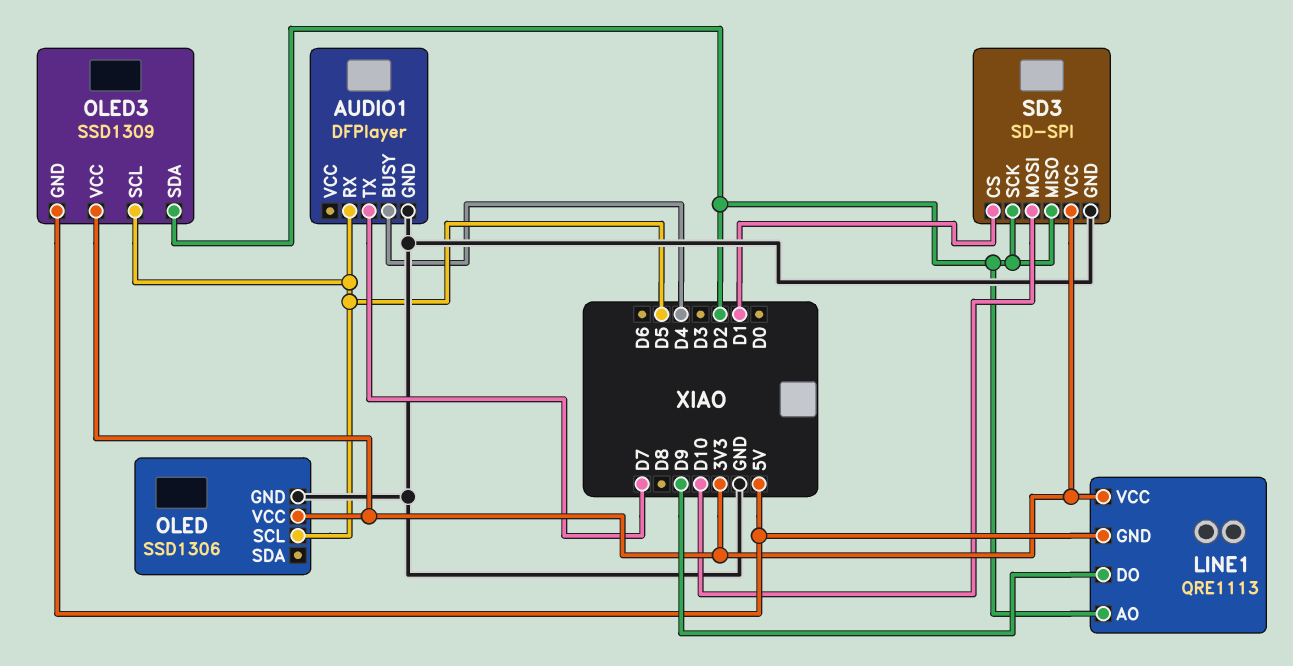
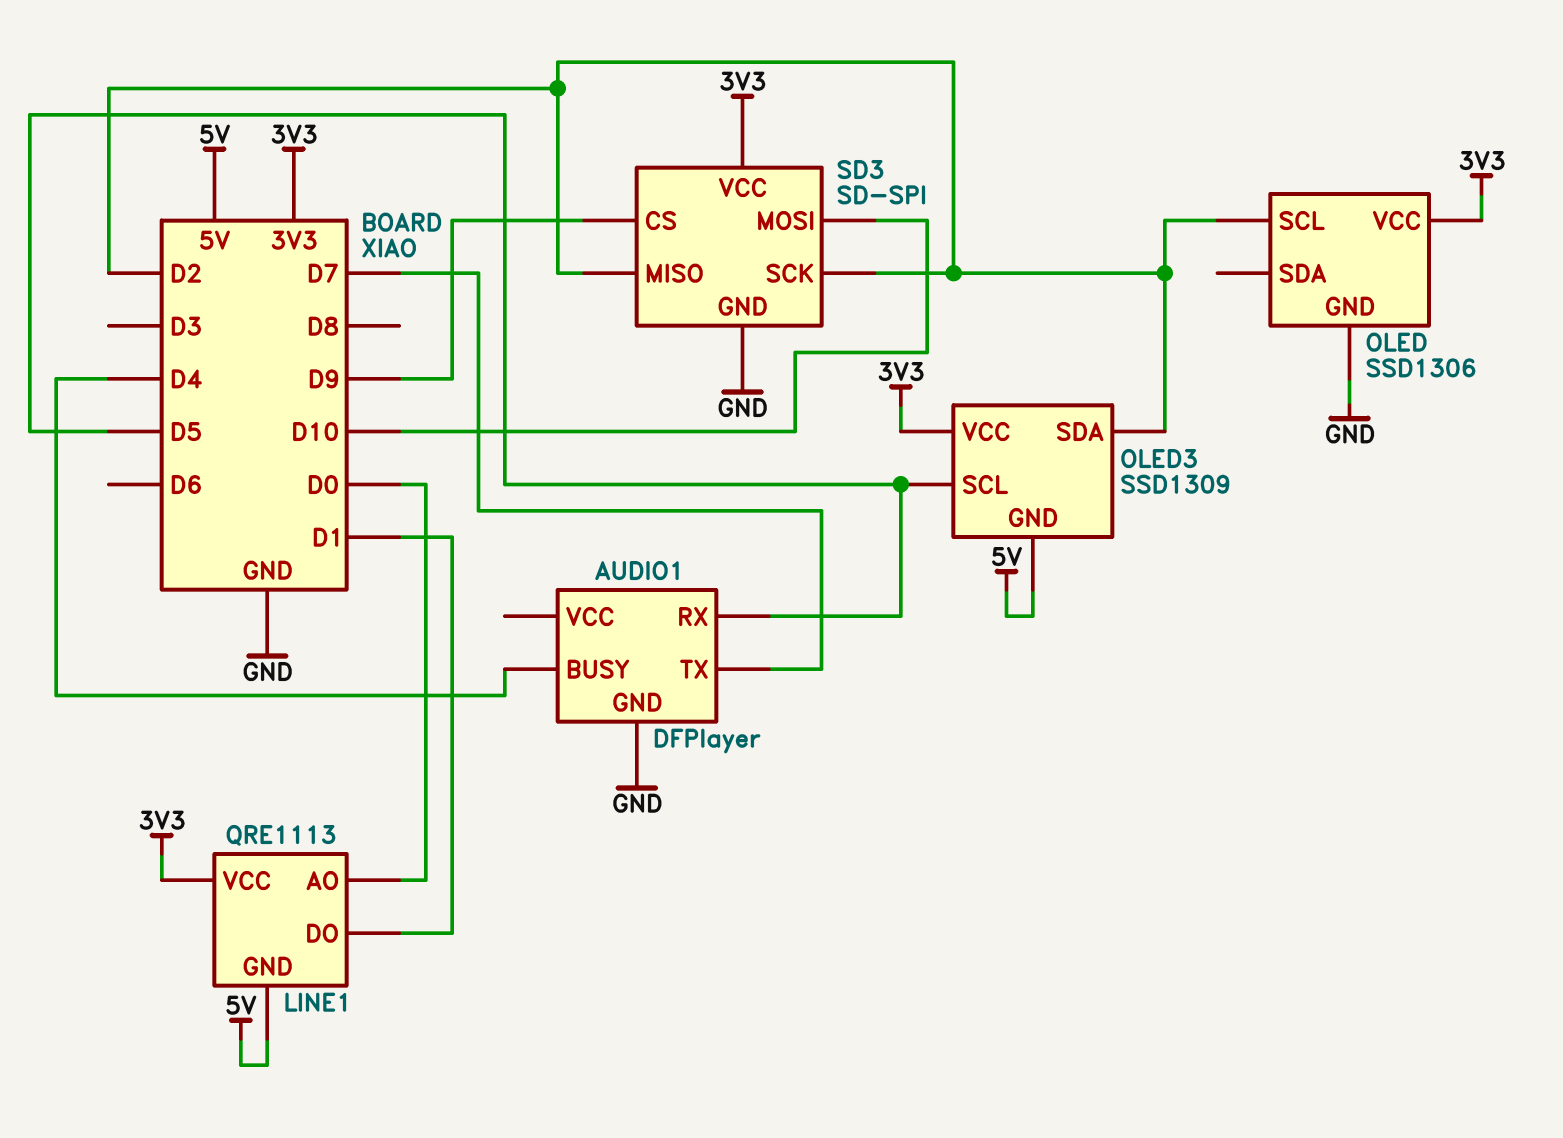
LINE1 pin AO: D2 -> D0
LINE1 pin DO: D9 -> D1
OLED pin SCL: D5 -> D2
SD3 pin CS: D1 -> D9

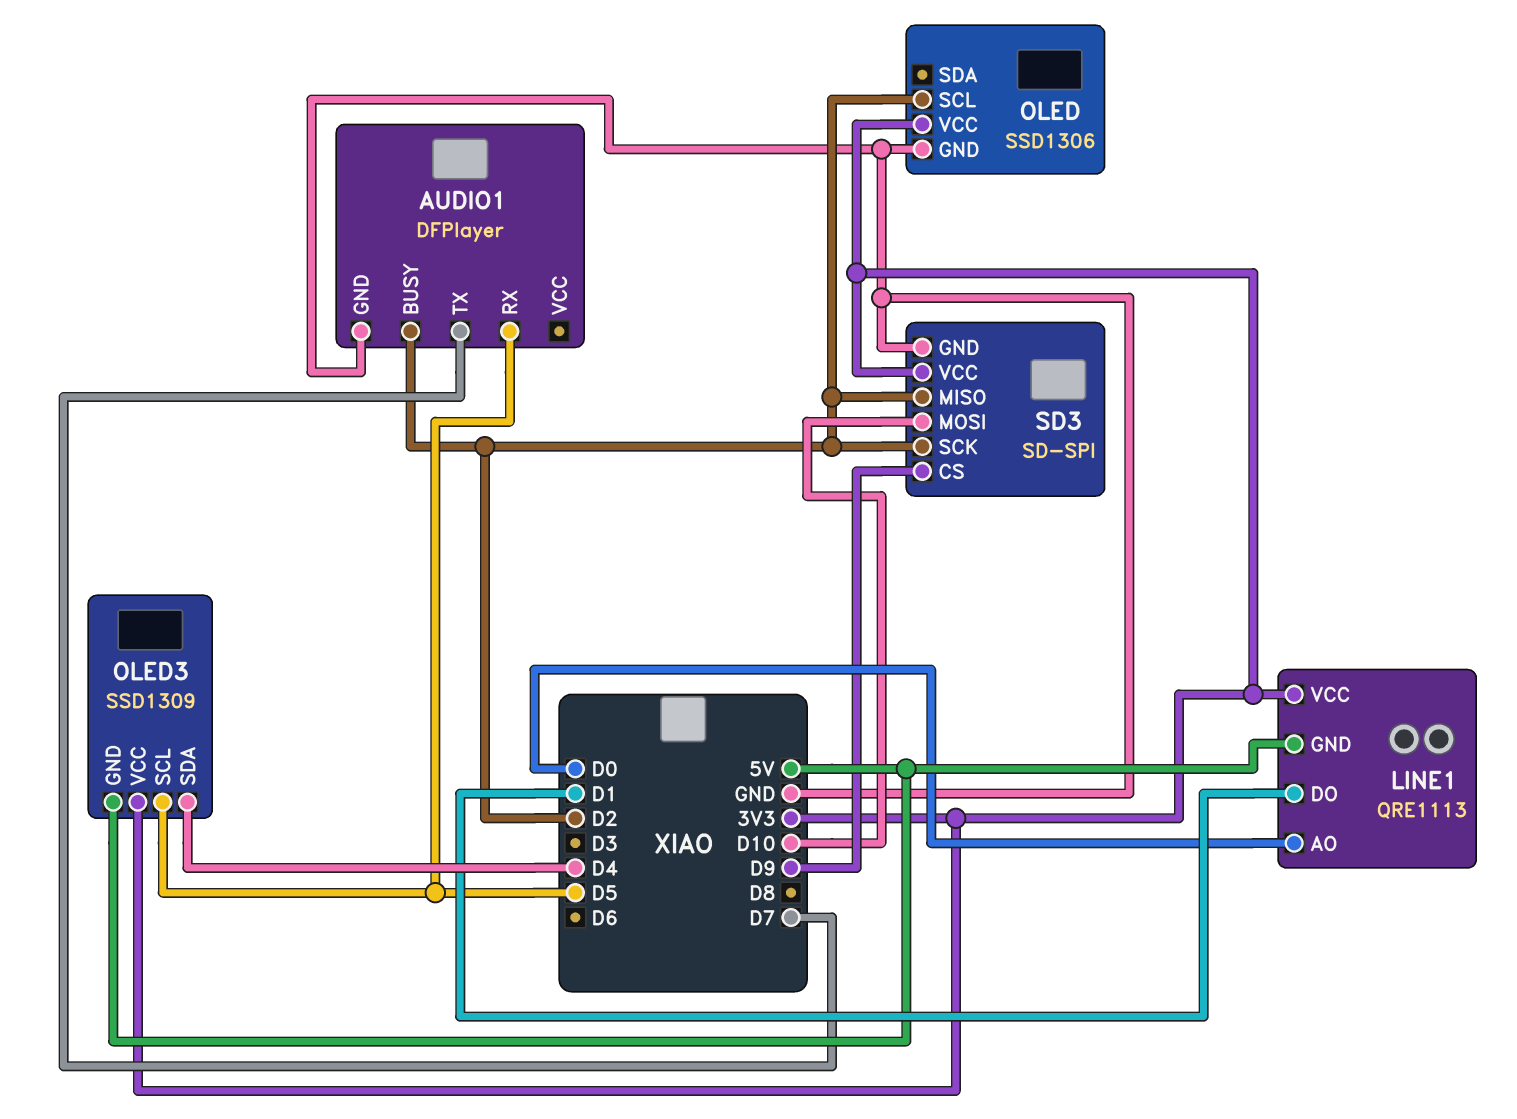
AUDIO1 pin BUSY: D4 -> D2
OLED3 pin SDA: D2 -> D4

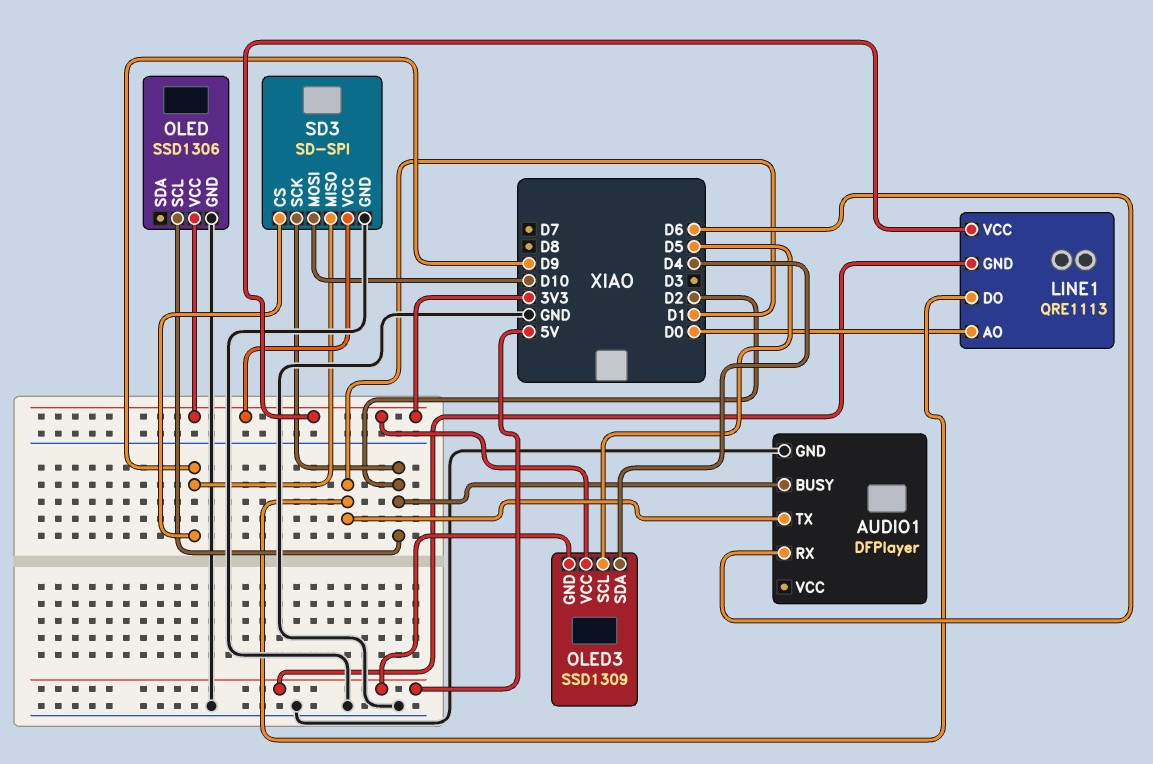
AUDIO1 pin RX: D5 -> D6
AUDIO1 pin TX: D7 -> D1
SD3 pin MISO: D2 -> D9

